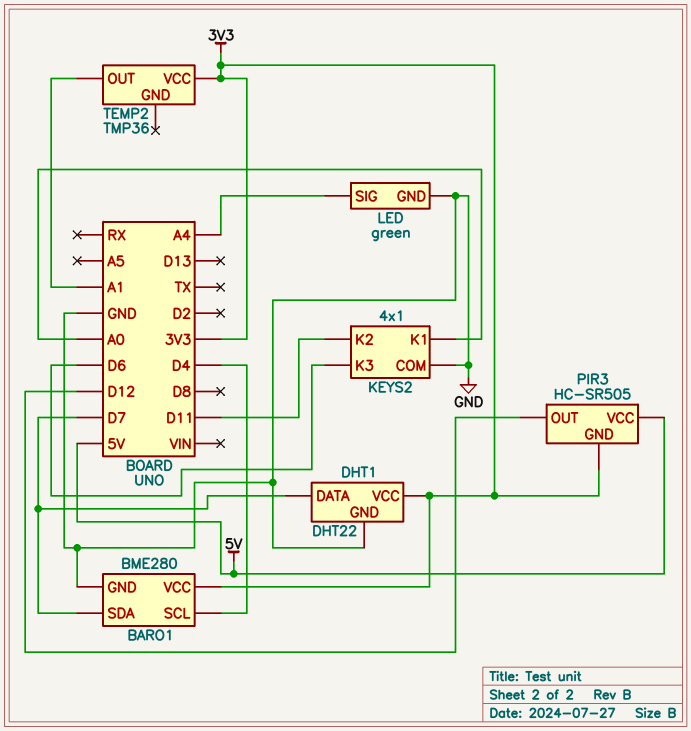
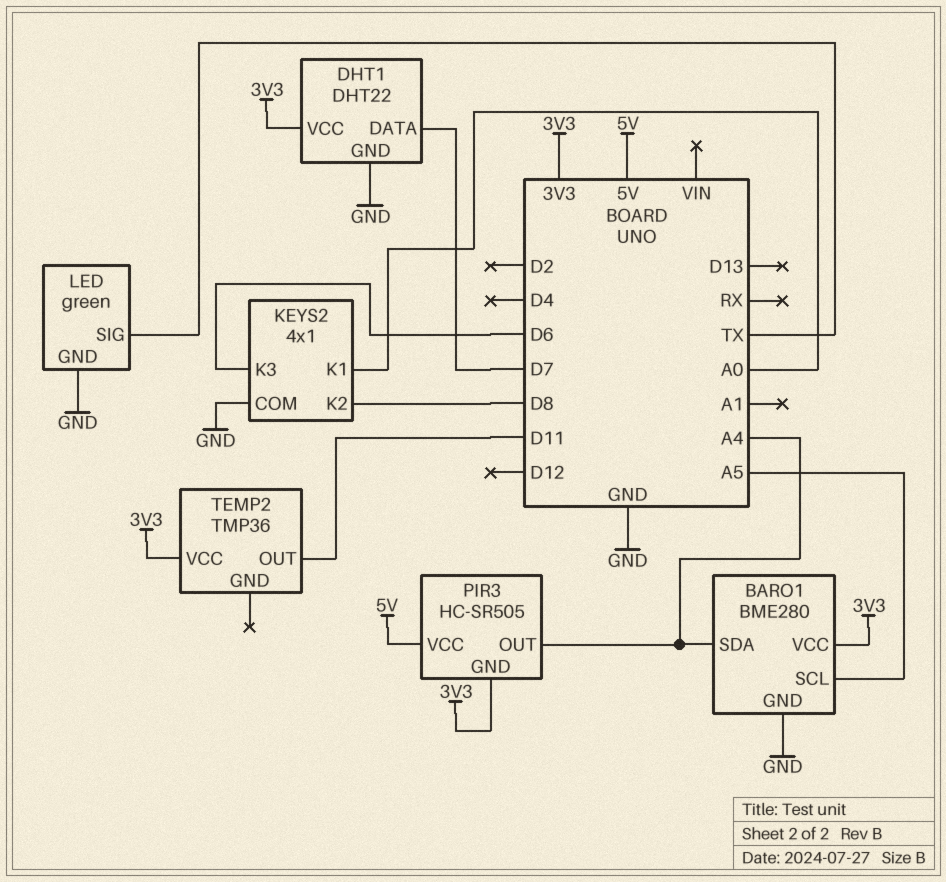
BARO1 pin SCL: D4 -> A5
BARO1 pin SDA: D7 -> A4
KEYS2 pin K2: D11 -> D8
LED pin SIG: A4 -> TX
PIR3 pin OUT: D12 -> A4
TEMP2 pin OUT: A1 -> D11

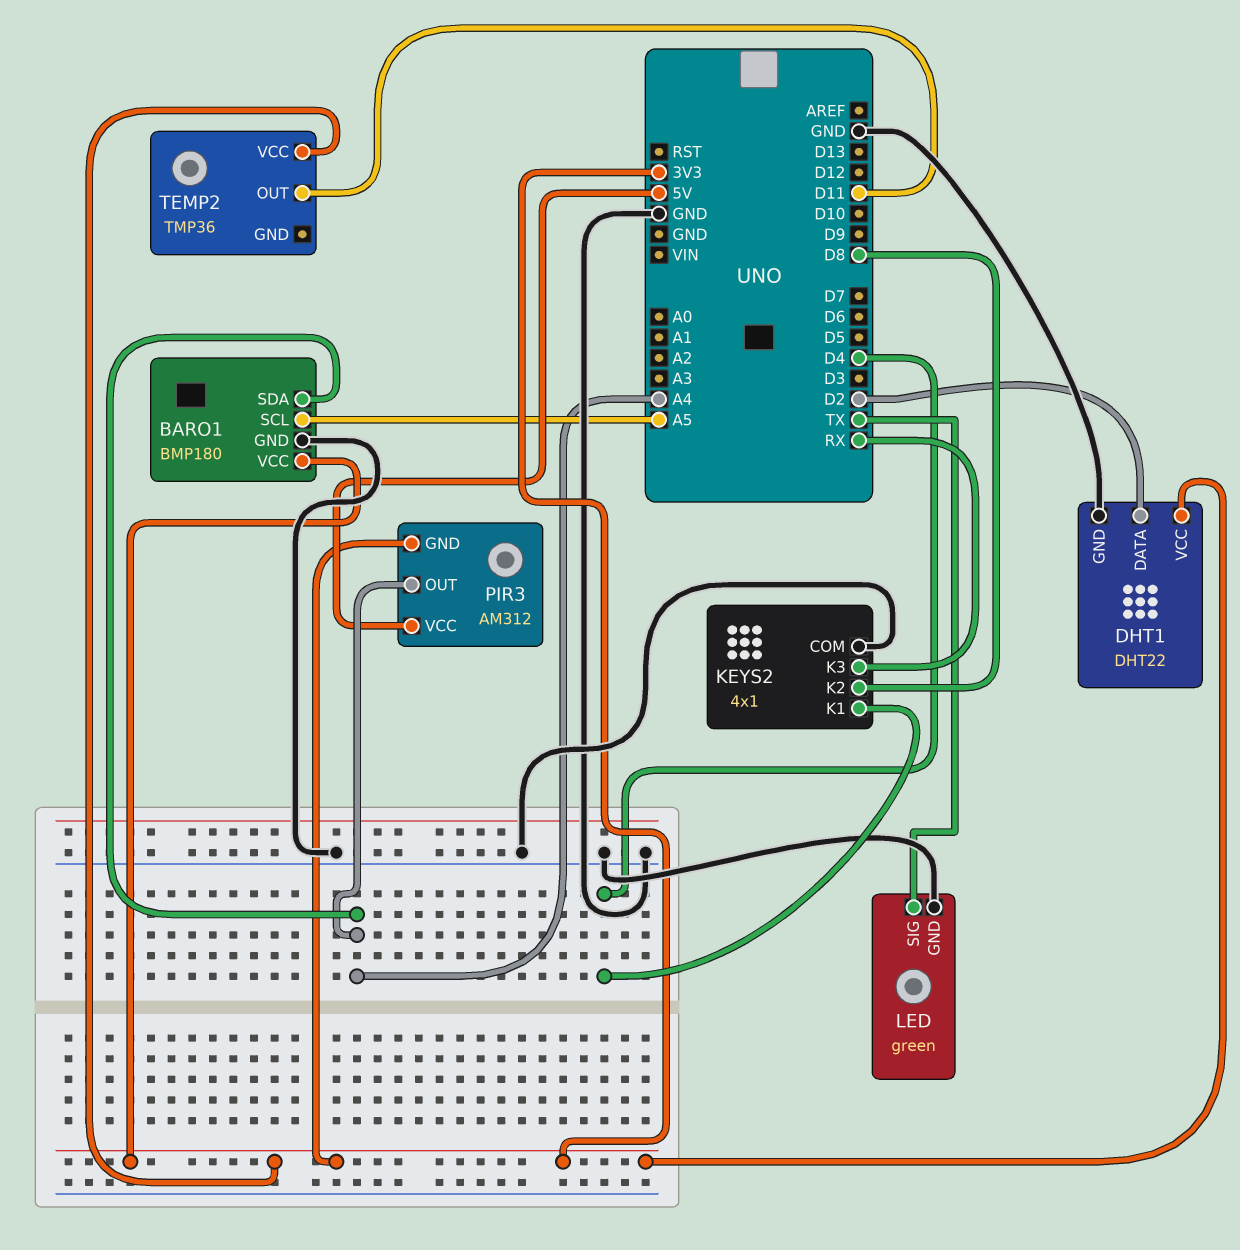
BARO1: BME280 -> BMP180
DHT1 pin DATA: D7 -> D2
KEYS2 pin K1: A0 -> D4
KEYS2 pin K3: D6 -> RX
PIR3: HC-SR505 -> AM312

